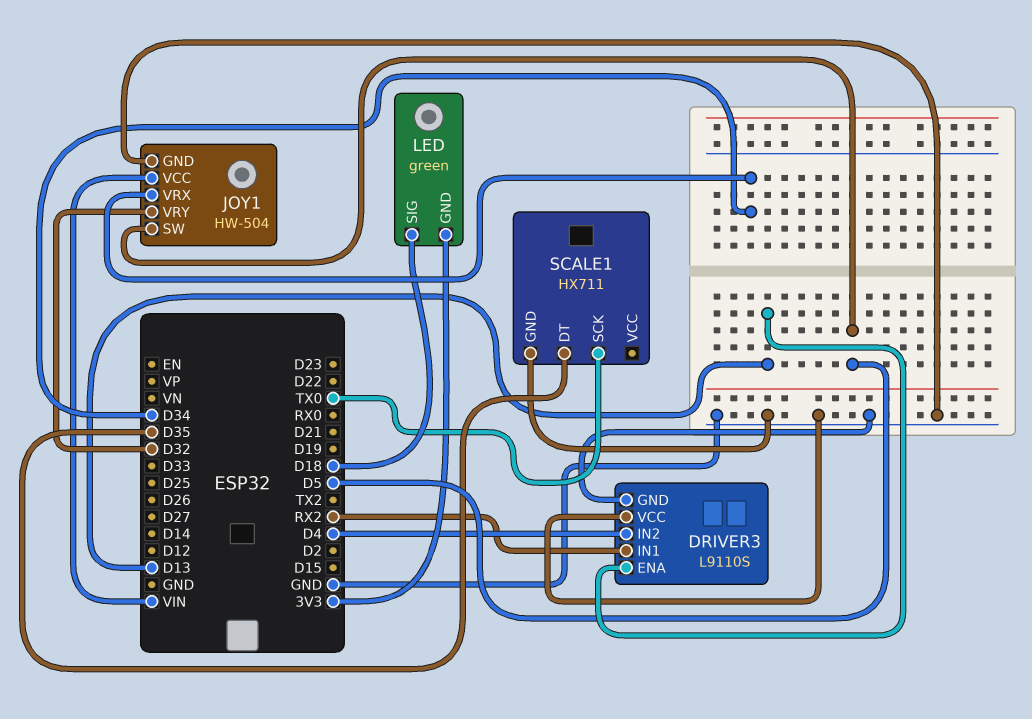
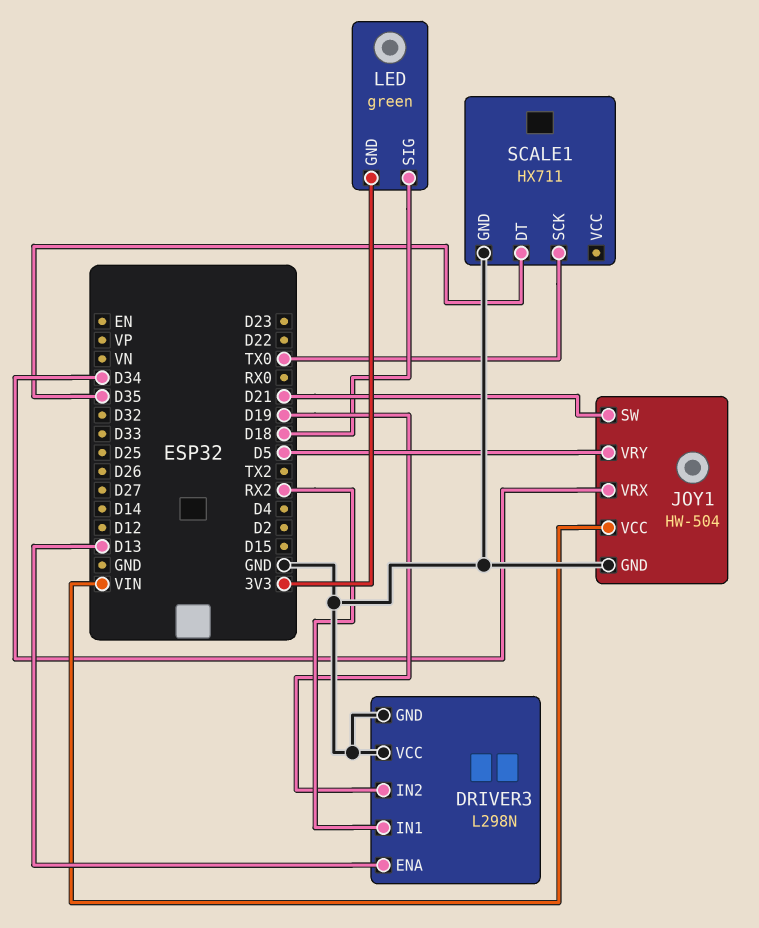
DRIVER3: L9110S -> L298N
DRIVER3 pin IN2: D4 -> D19
JOY1 pin SW: D5 -> D21
JOY1 pin VRY: D32 -> D5

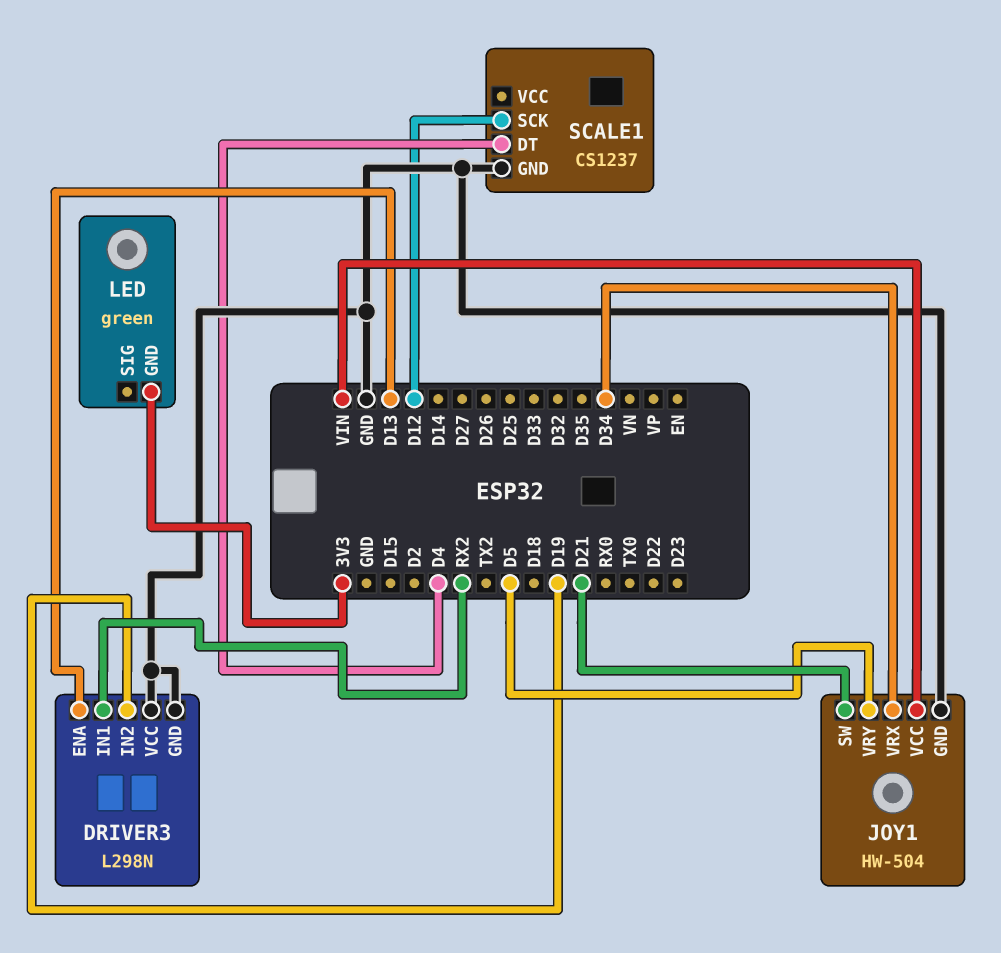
LED pin SIG: D18 -> none
SCALE1: HX711 -> CS1237
SCALE1 pin DT: D35 -> D4
SCALE1 pin SCK: TX0 -> D12

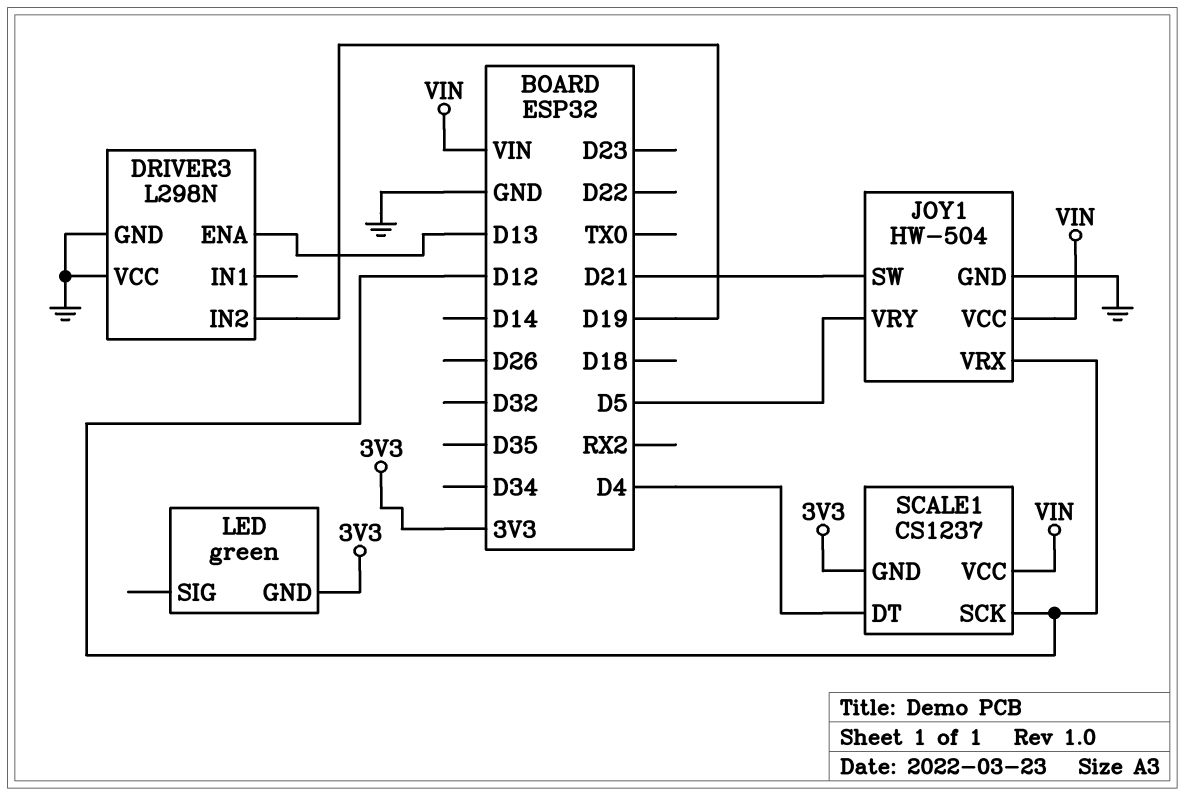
DRIVER3 pin IN1: RX2 -> none
JOY1 pin VRX: D34 -> D12
SCALE1 pin GND: GND -> 3V3
SCALE1 pin VCC: none -> VIN

